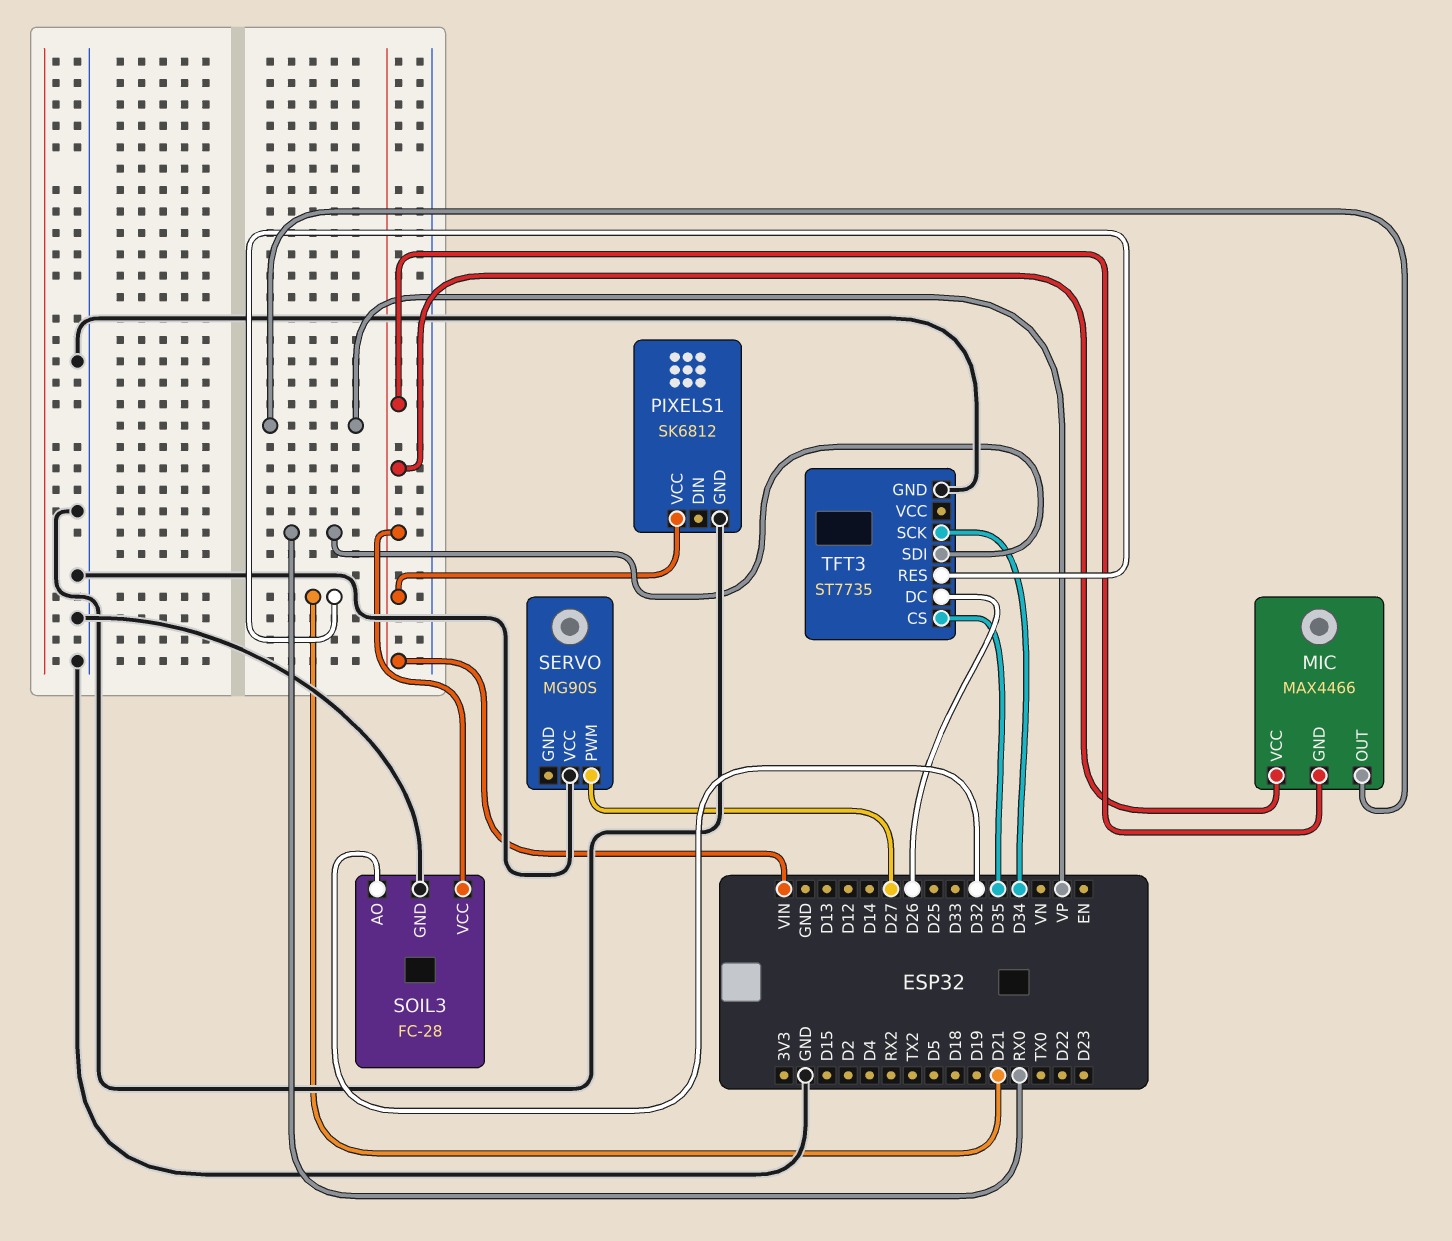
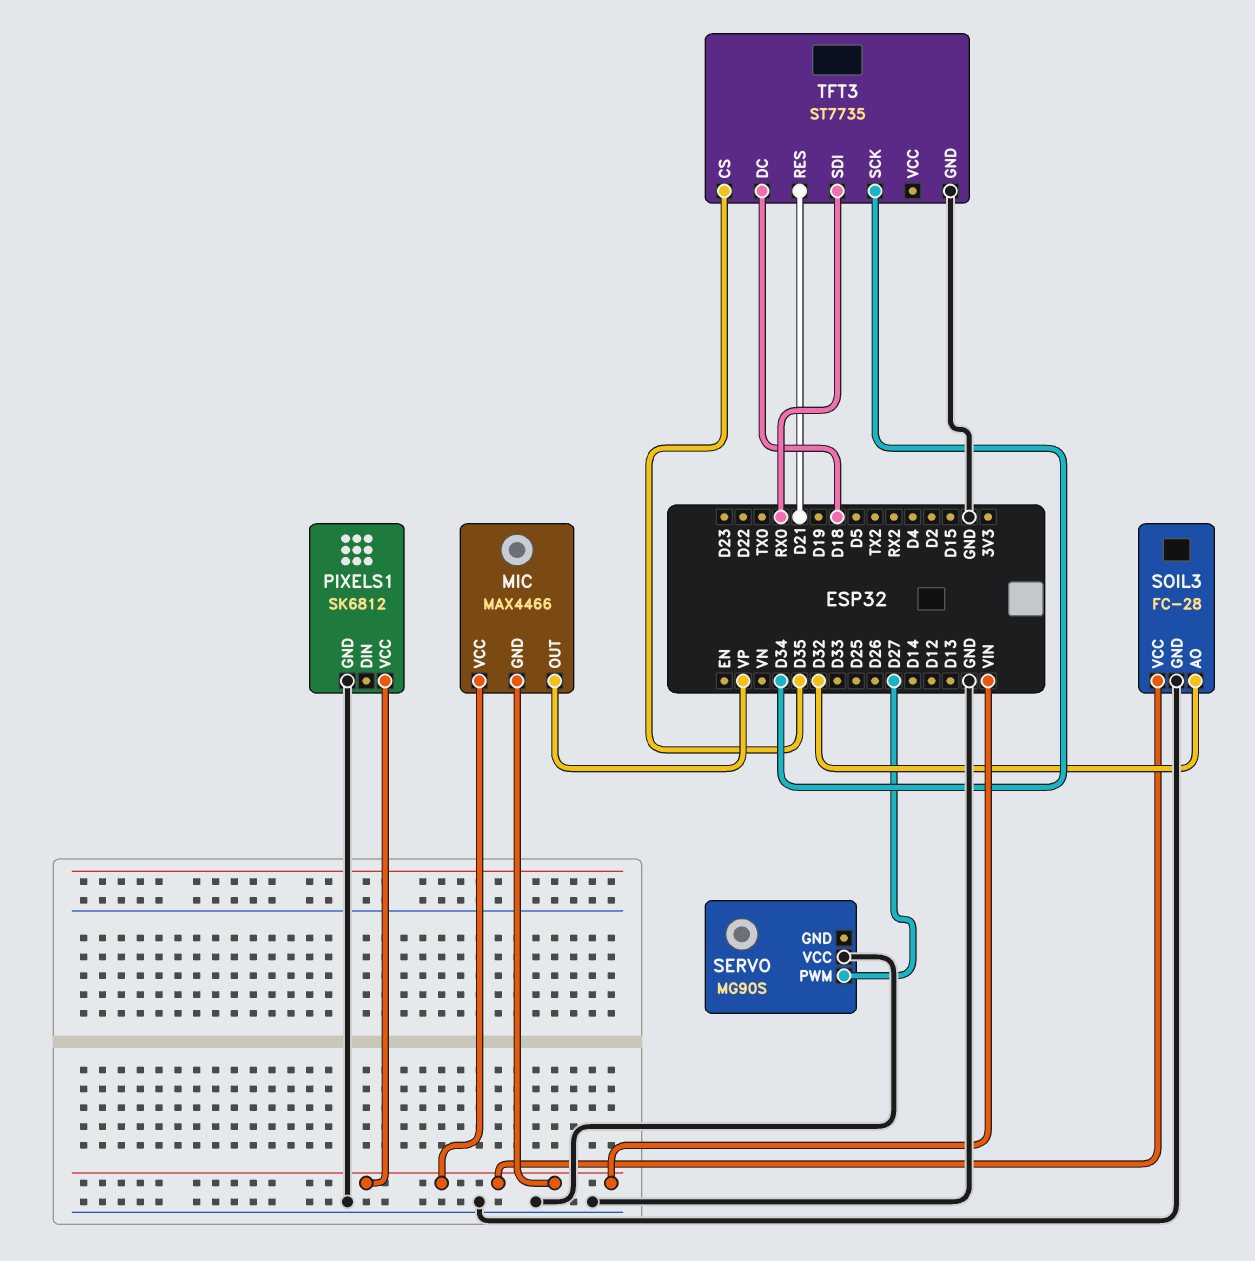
TFT3 pin DC: D26 -> D18

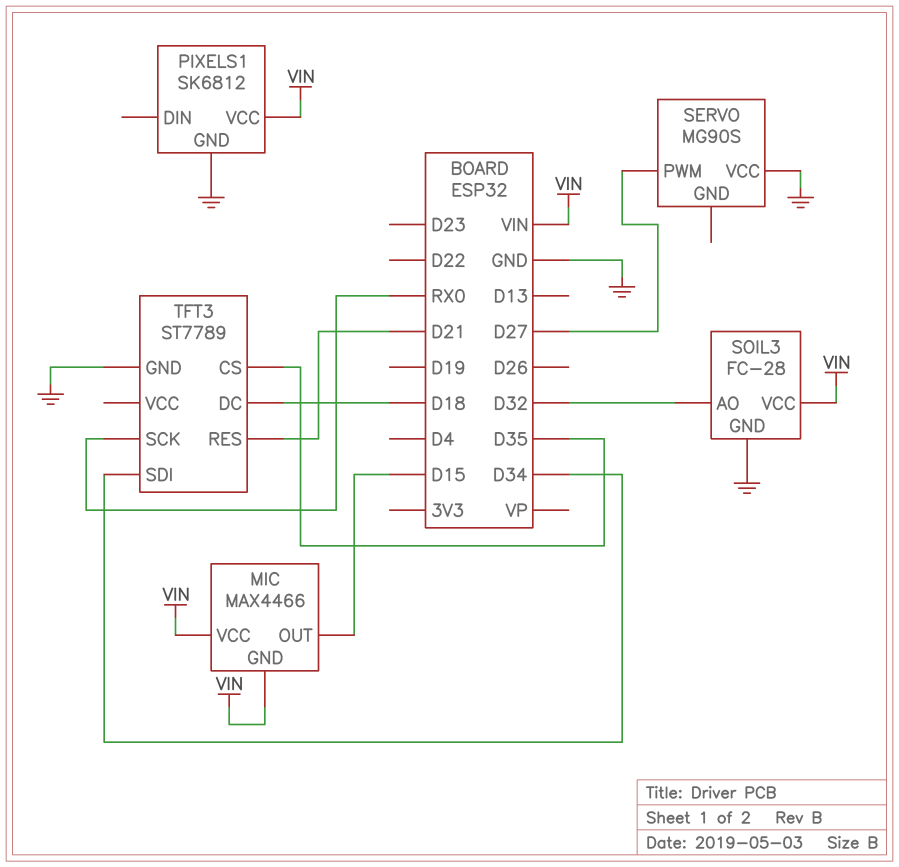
MIC pin OUT: VP -> D15
TFT3: ST7735 -> ST7789
TFT3 pin SCK: D34 -> RX0
TFT3 pin SDI: RX0 -> D34

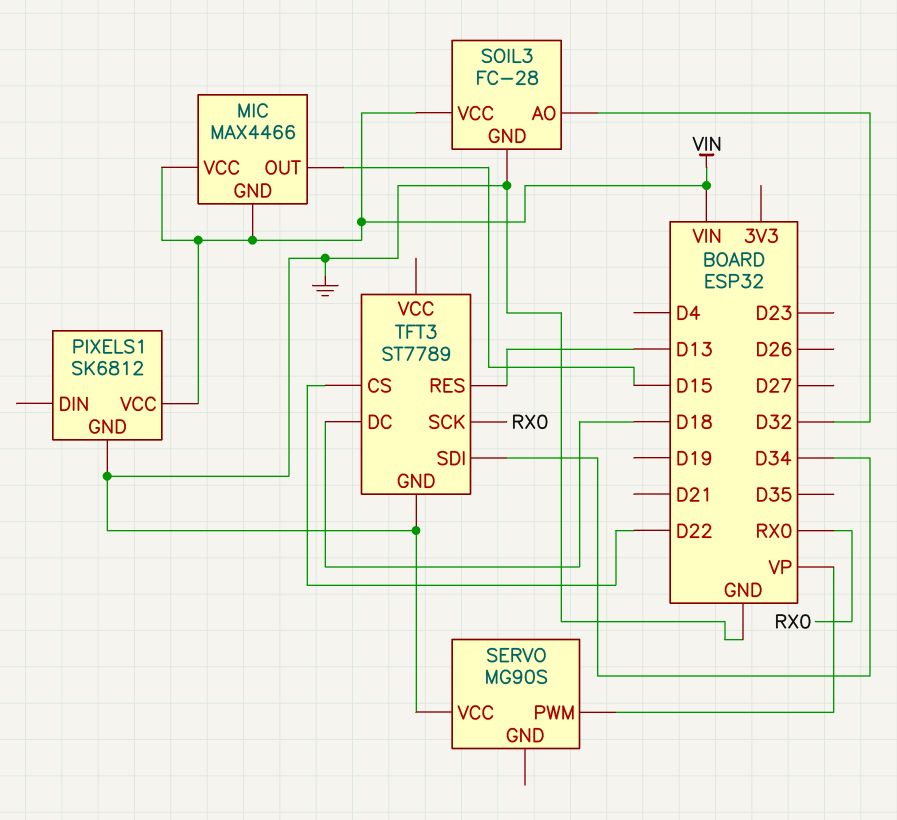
SERVO pin PWM: D27 -> VP
TFT3 pin CS: D35 -> D22
TFT3 pin RES: D21 -> D13

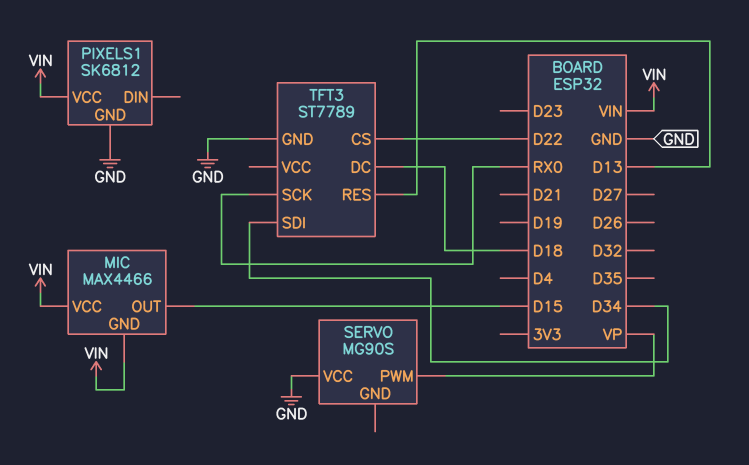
SOIL3: FC-28 -> none
SOIL3 pin AO: D32 -> none
SOIL3 pin GND: GND -> none
SOIL3 pin VCC: VIN -> none

